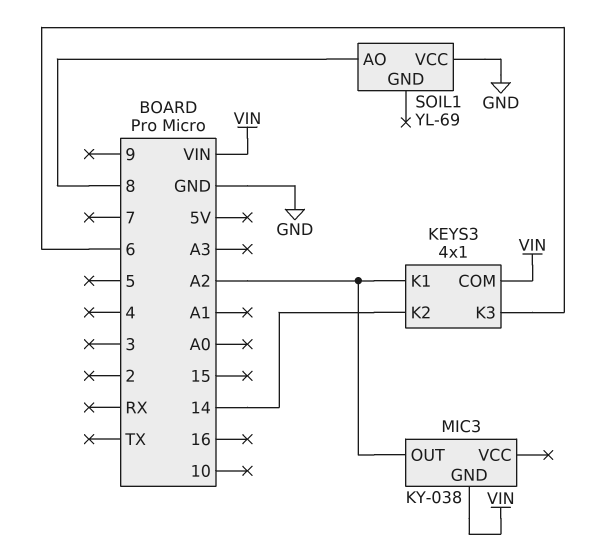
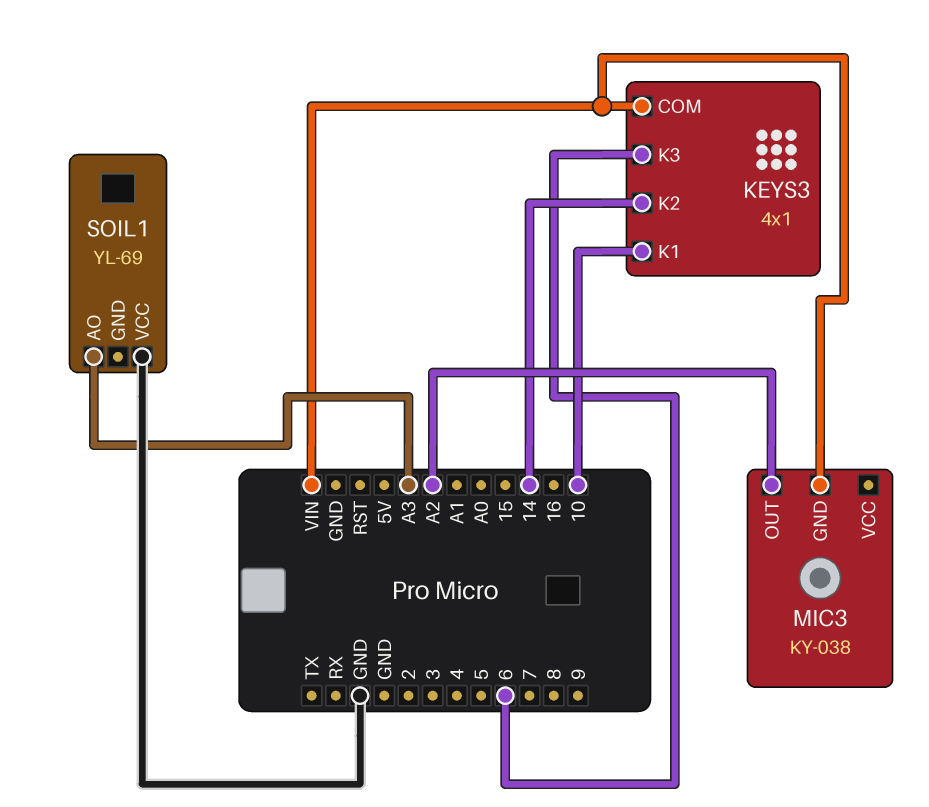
KEYS3 pin K1: A2 -> 10
SOIL1 pin AO: 8 -> A3

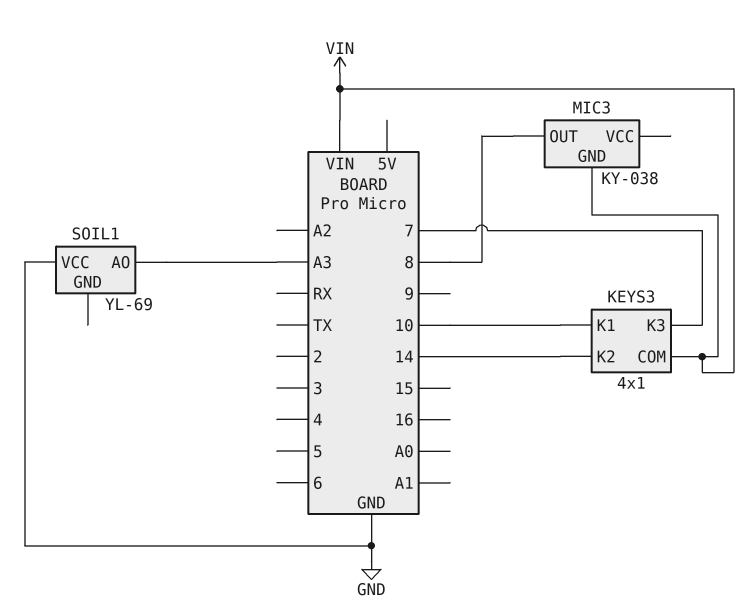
KEYS3 pin K3: 6 -> 7
MIC3 pin OUT: A2 -> 8

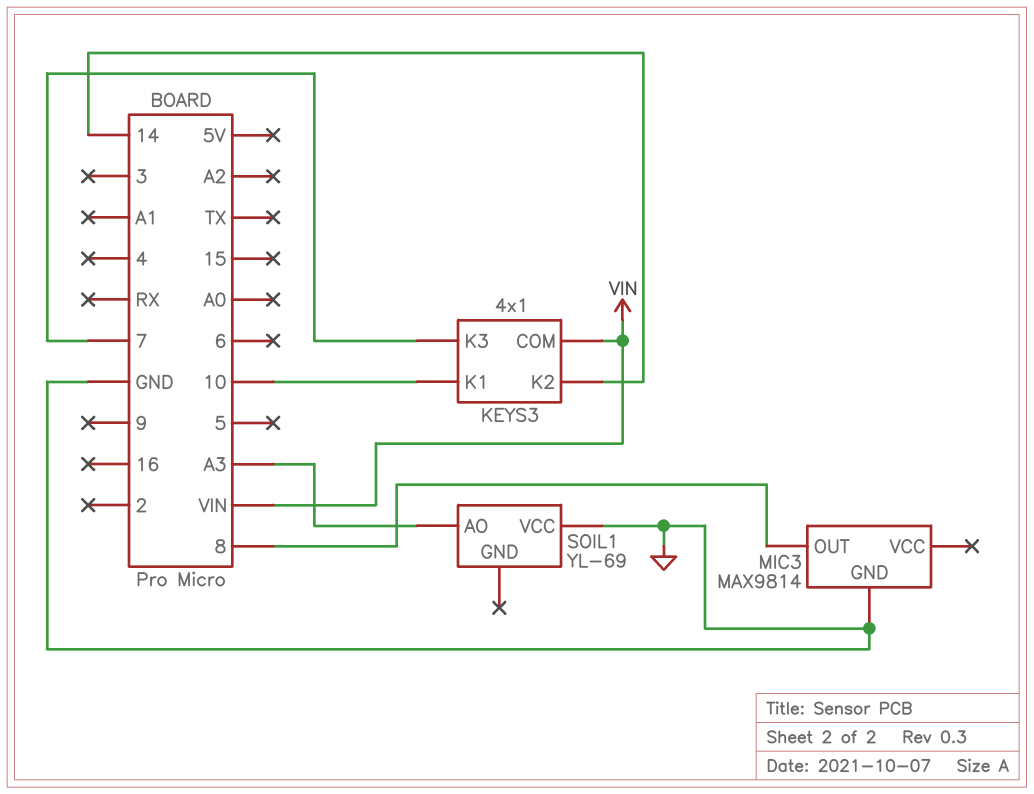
MIC3: KY-038 -> MAX9814
MIC3 pin GND: VIN -> GND

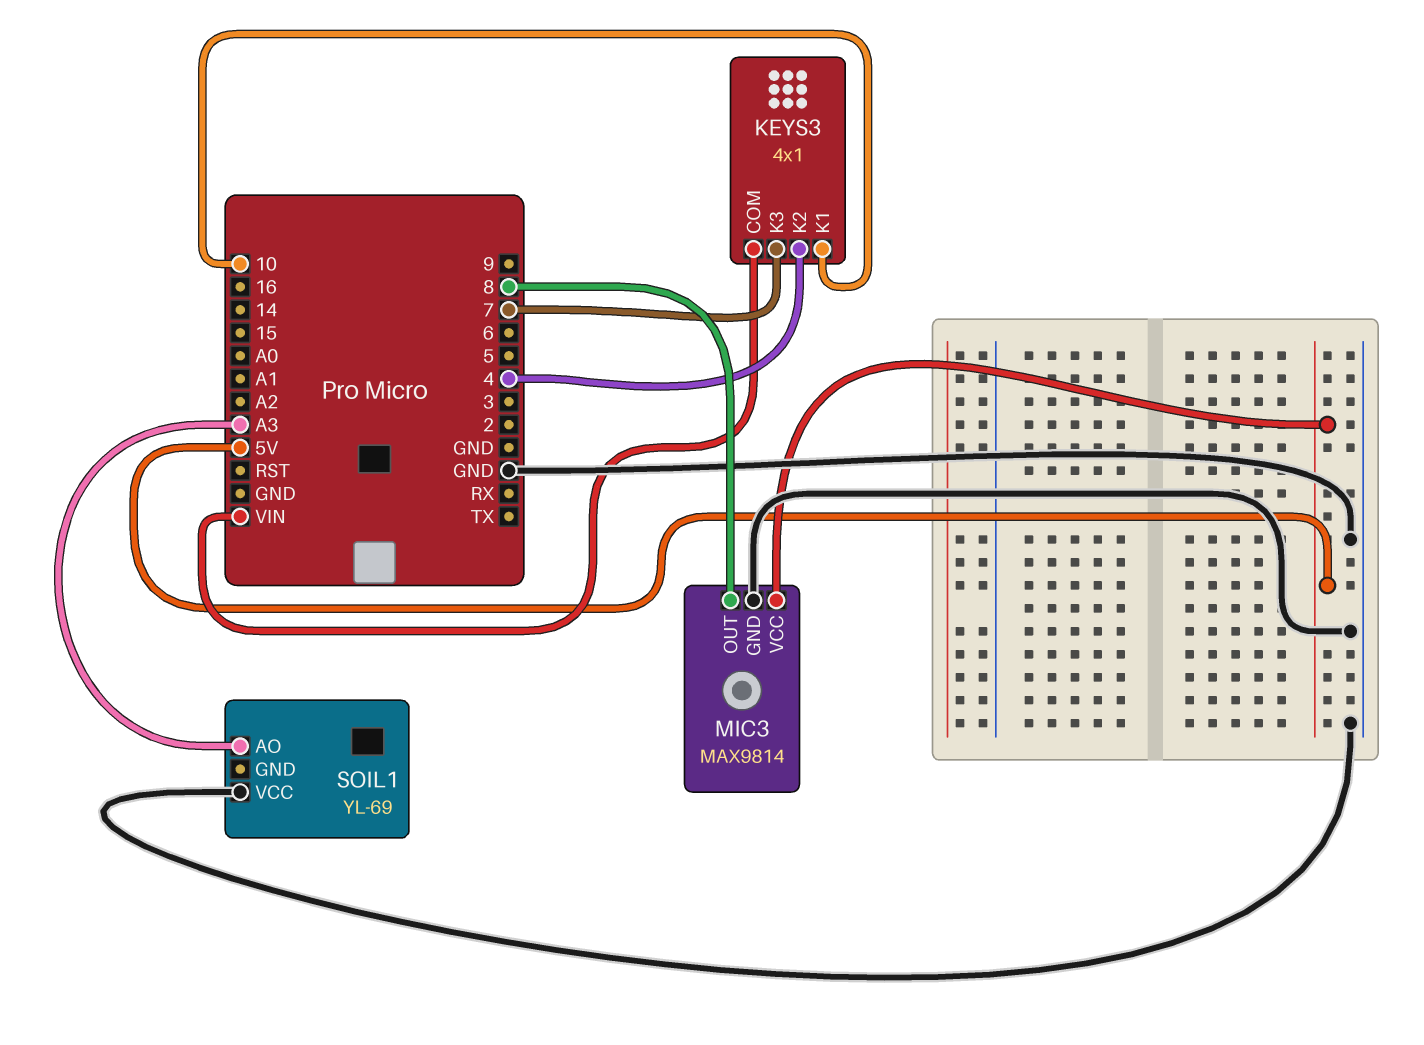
KEYS3 pin K2: 14 -> 4
MIC3 pin VCC: none -> 5V

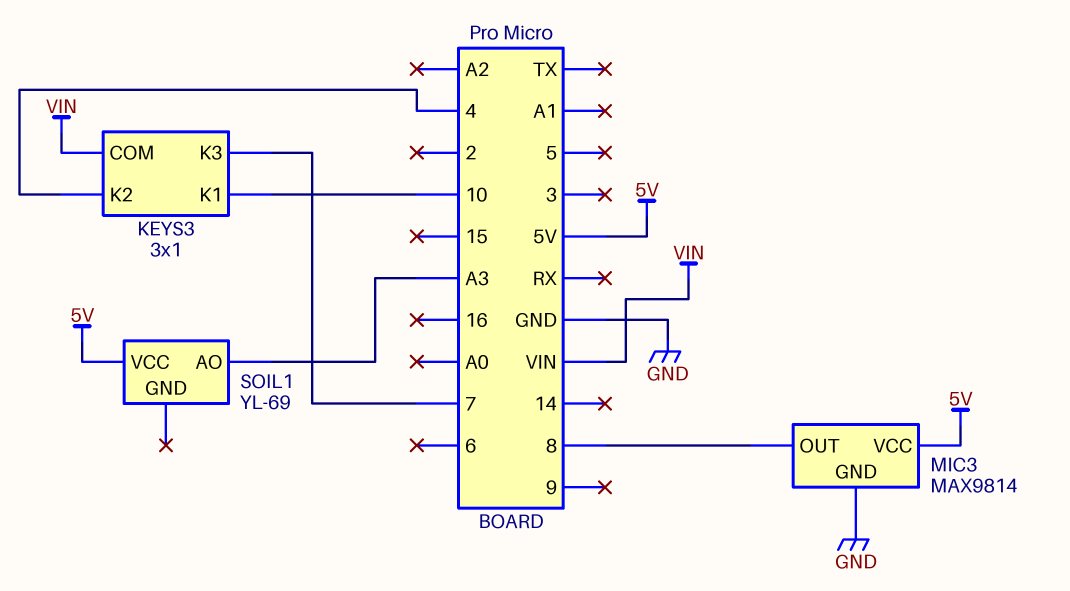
KEYS3: 4x1 -> 3x1
SOIL1 pin VCC: GND -> 5V

